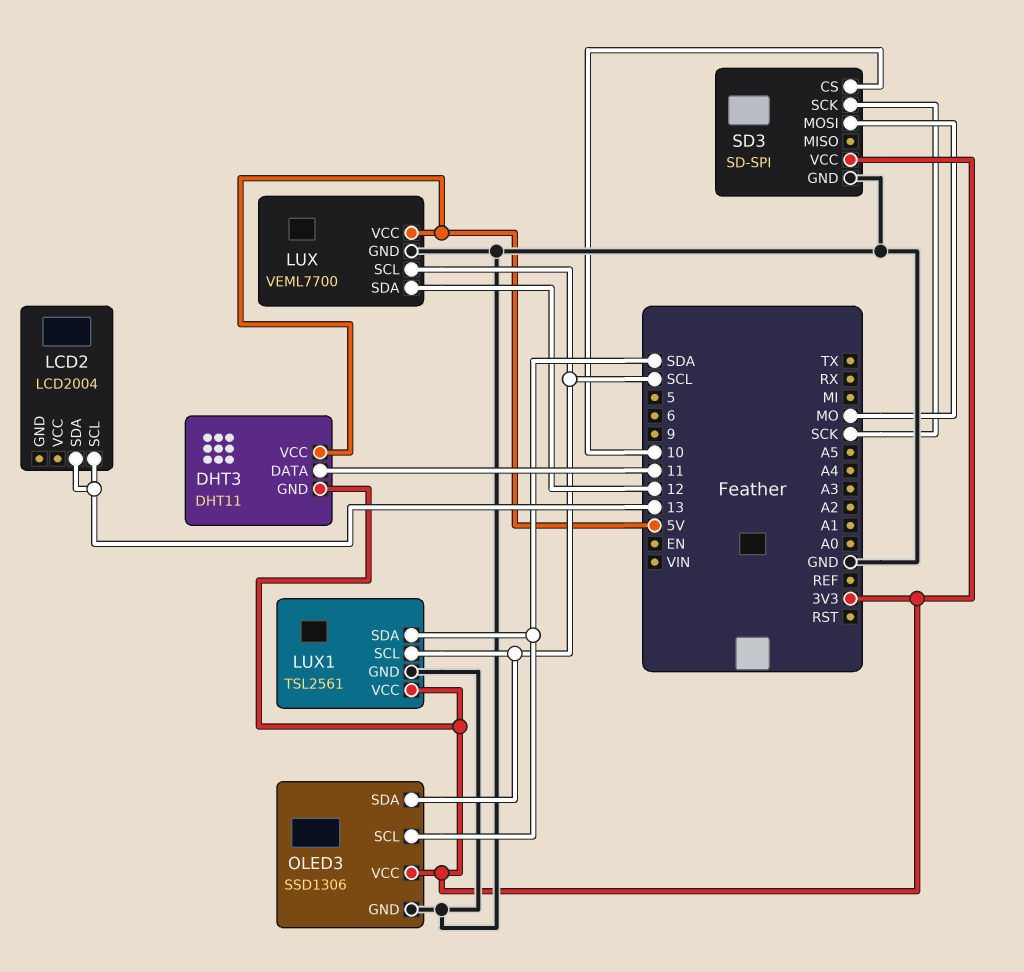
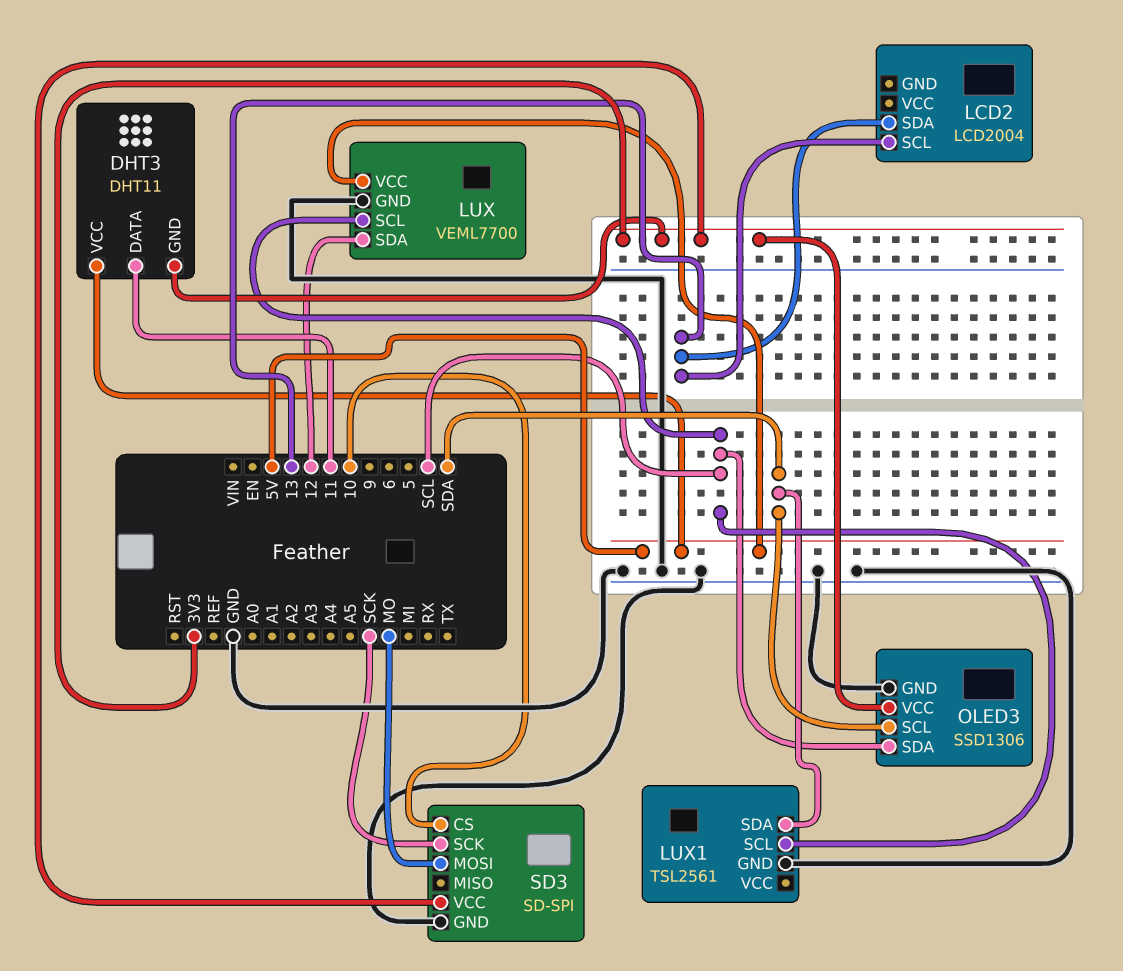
LUX1 pin VCC: 3V3 -> none

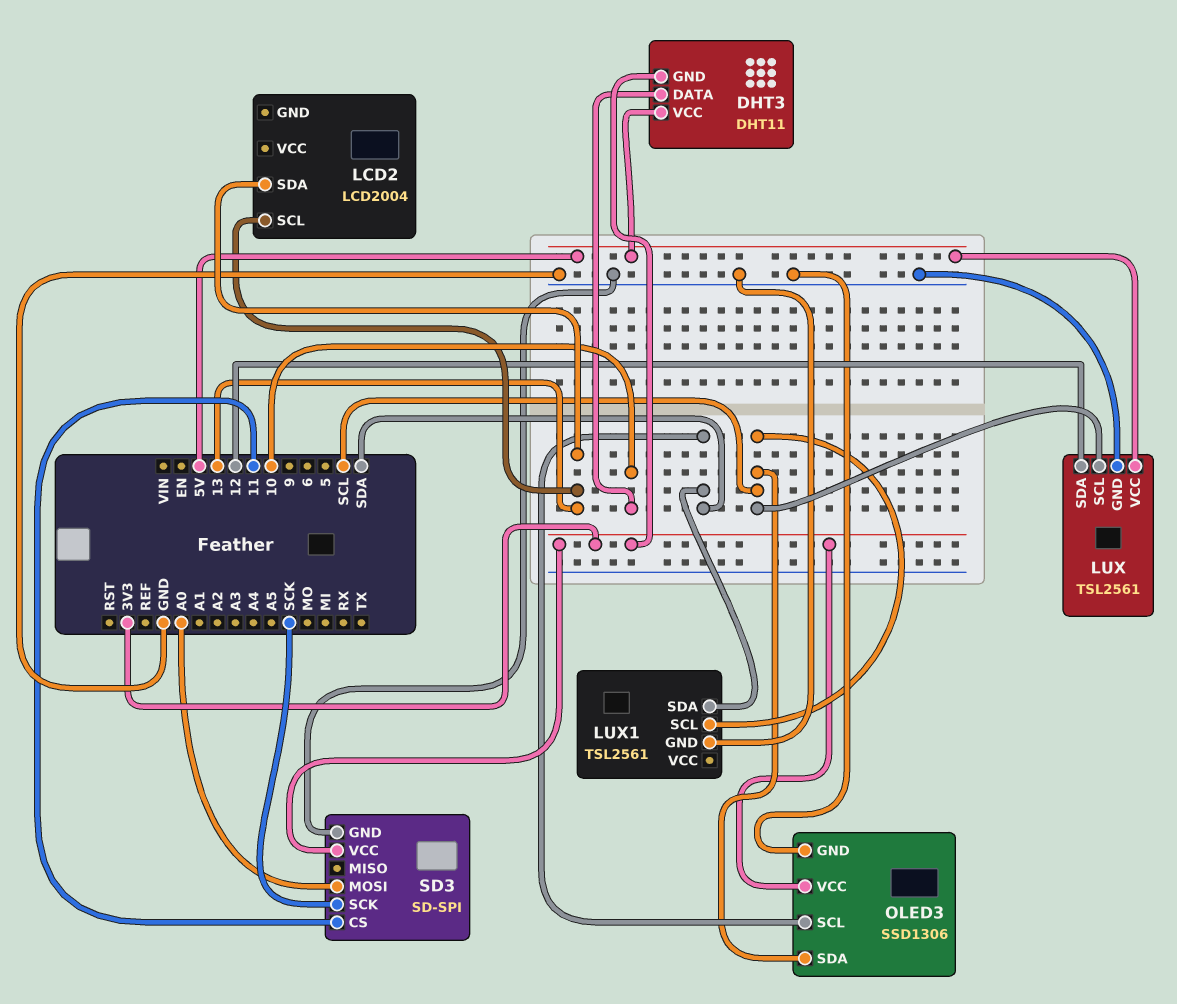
DHT3 pin DATA: 11 -> 10
LUX: VEML7700 -> TSL2561
SD3 pin CS: 10 -> 11
SD3 pin MOSI: MO -> A0

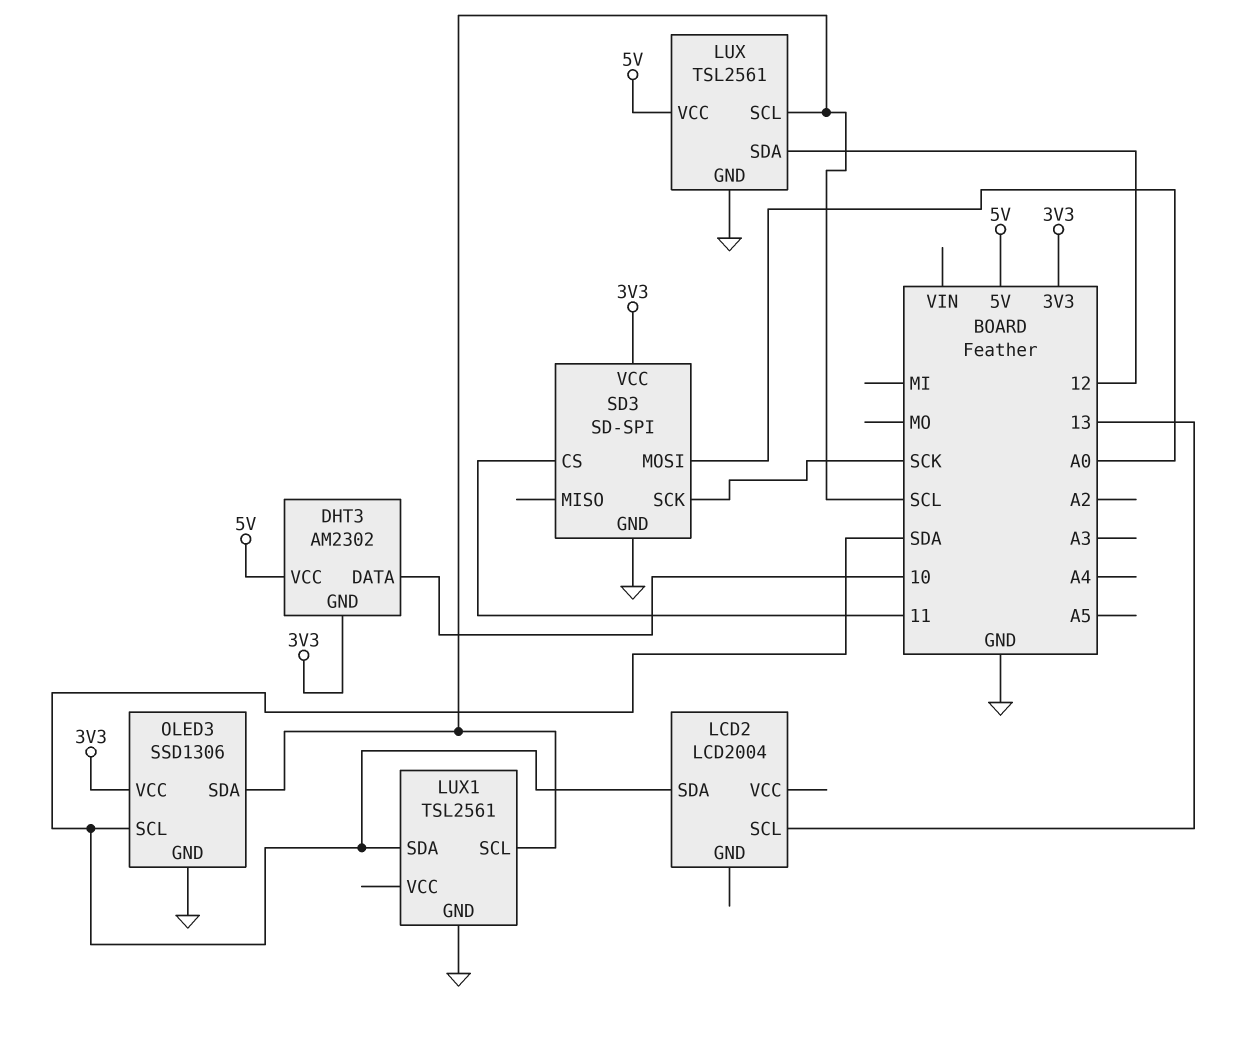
DHT3: DHT11 -> AM2302
LCD2 pin SDA: 13 -> SDA

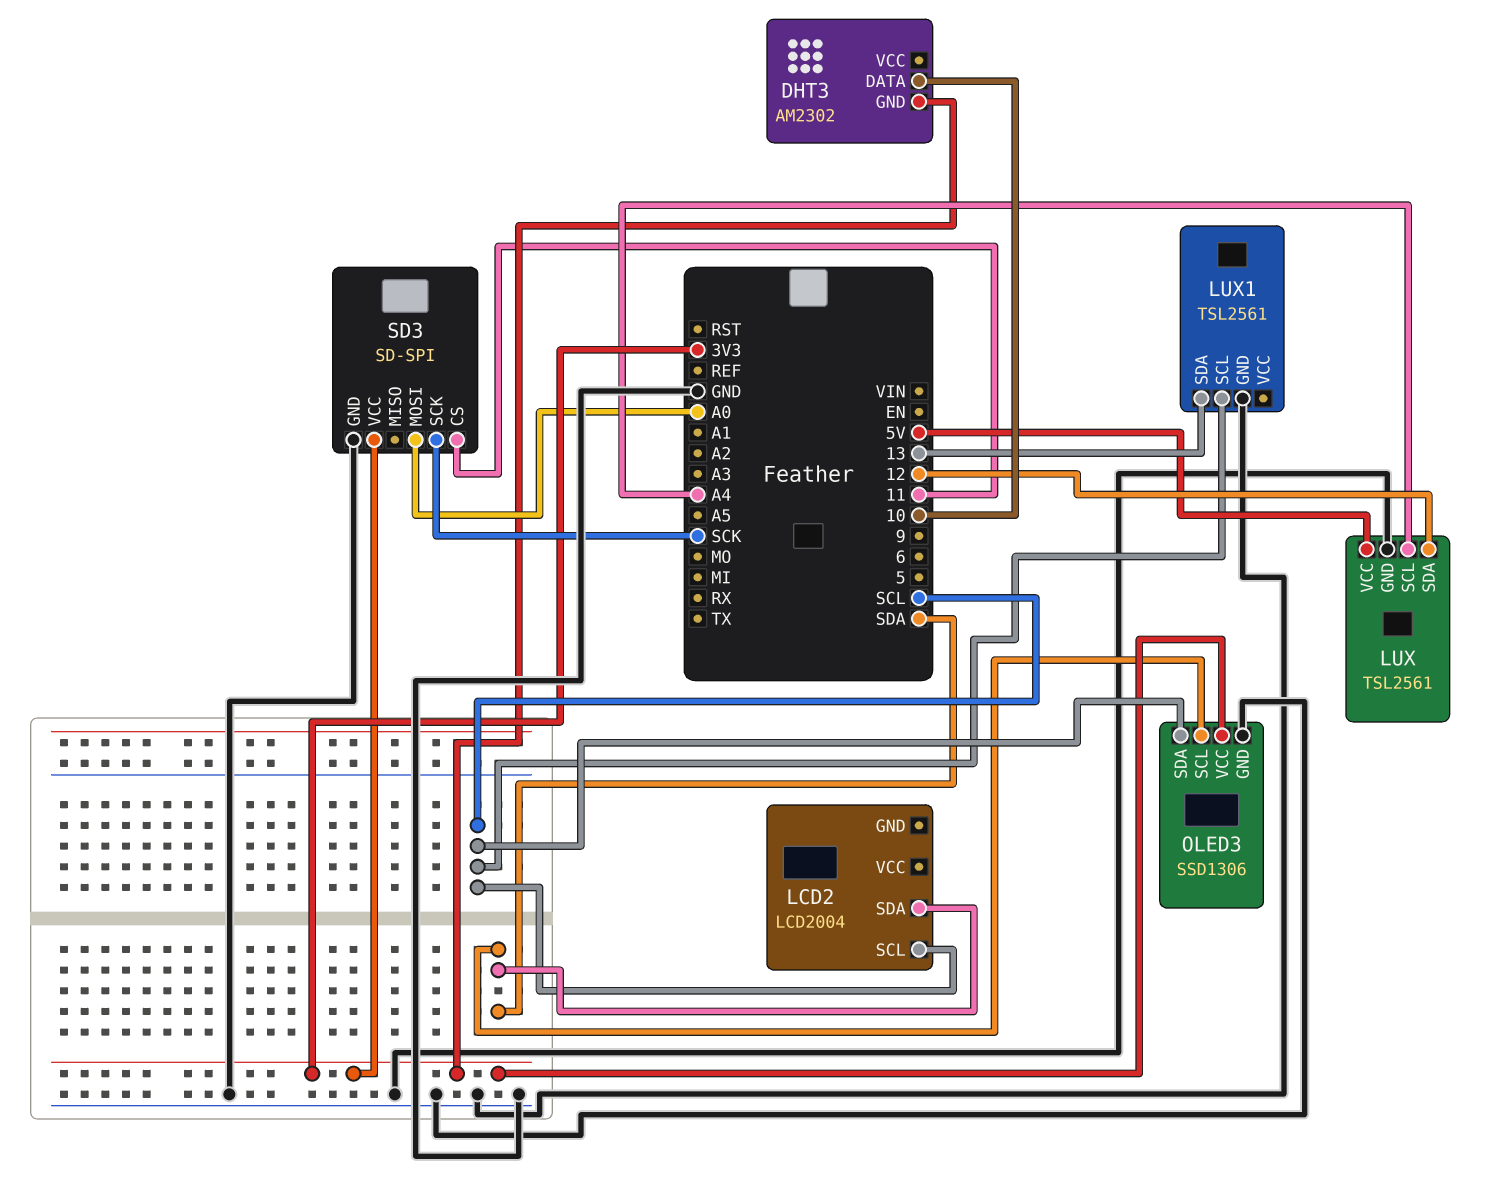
DHT3 pin VCC: 5V -> none
LCD2 pin SCL: 13 -> SCL
LUX pin SCL: SCL -> A4
LUX1 pin SDA: SDA -> 13

